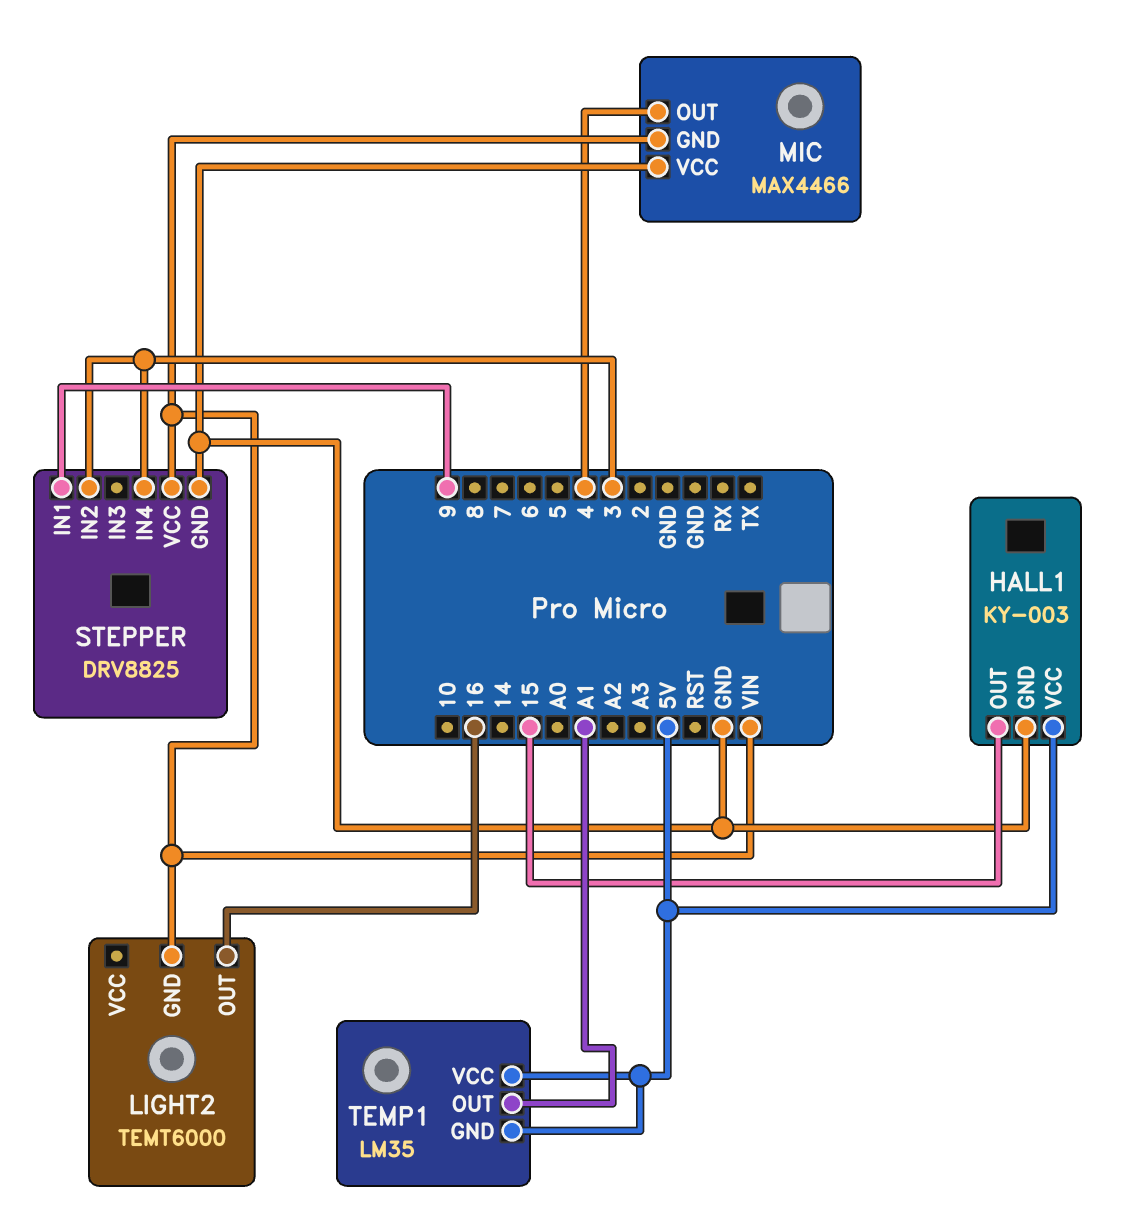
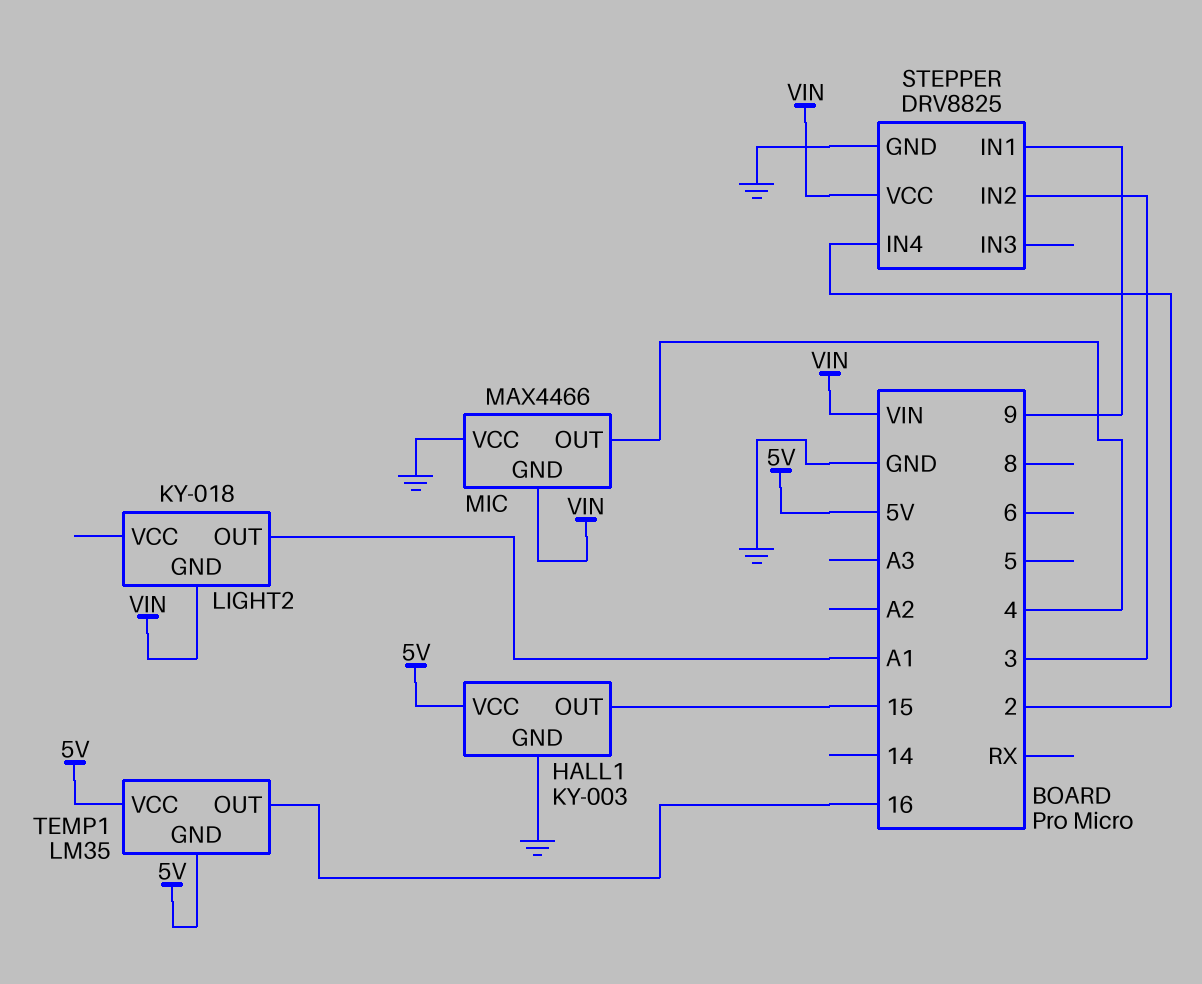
LIGHT2: TEMT6000 -> KY-018
LIGHT2 pin OUT: 16 -> A1
STEPPER pin IN4: 3 -> 2
TEMP1 pin OUT: A1 -> 16

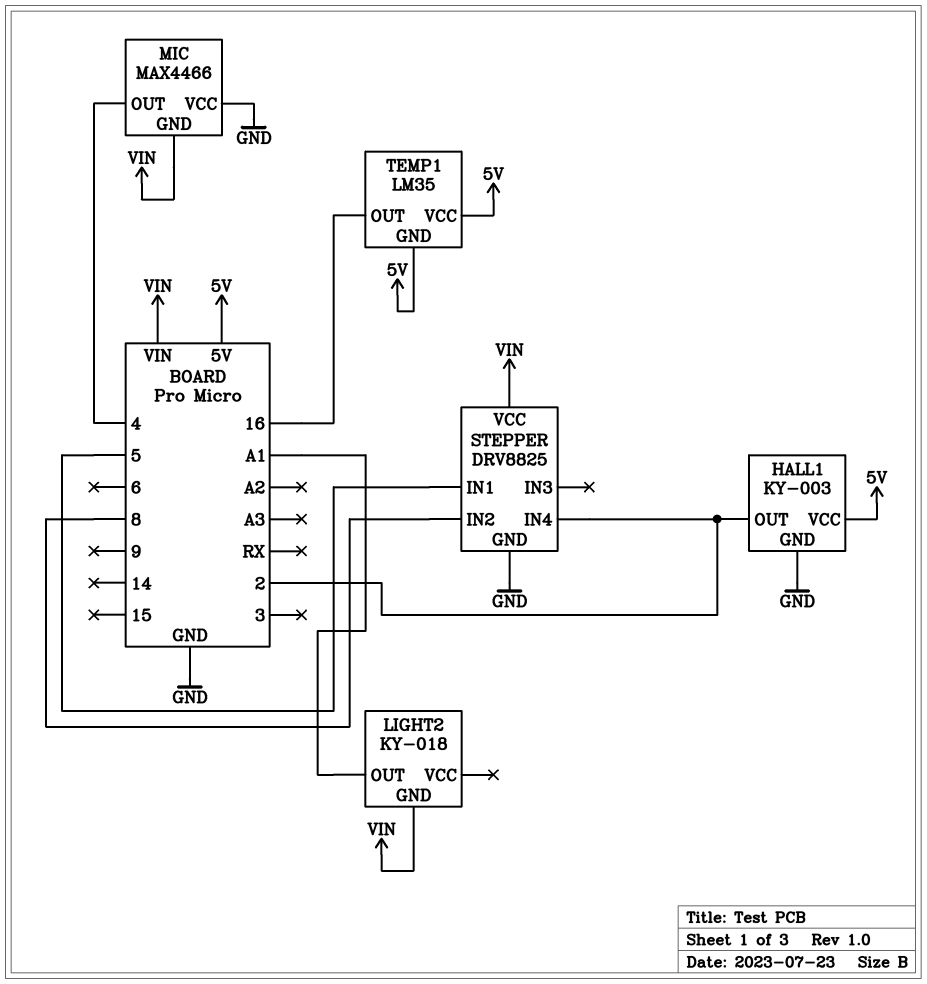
HALL1 pin OUT: 15 -> 2
STEPPER pin IN1: 9 -> 5
STEPPER pin IN2: 3 -> 8

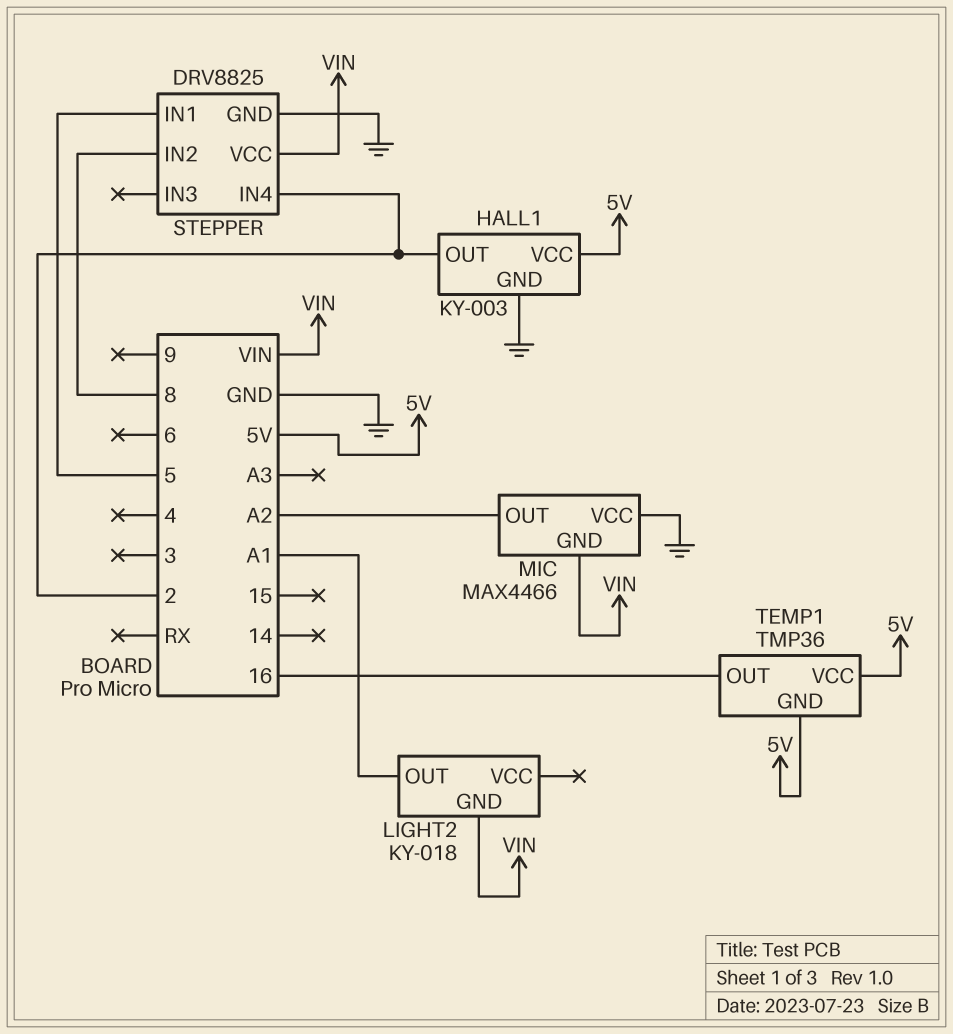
MIC pin OUT: 4 -> A2
TEMP1: LM35 -> TMP36

